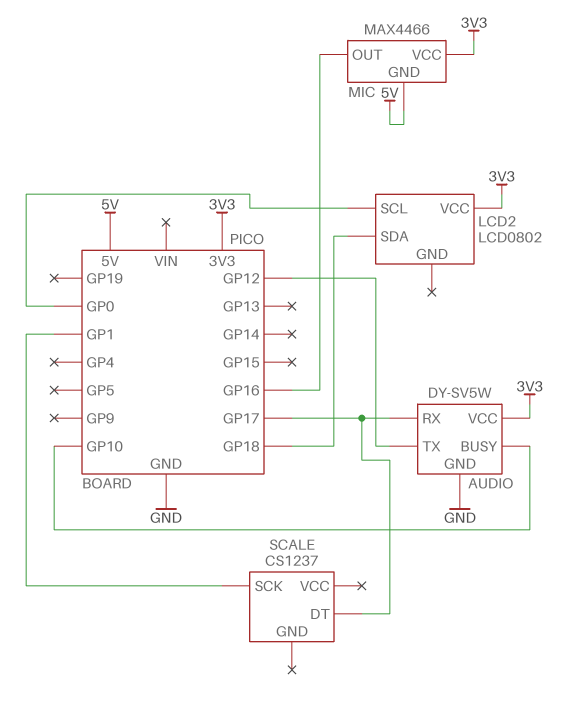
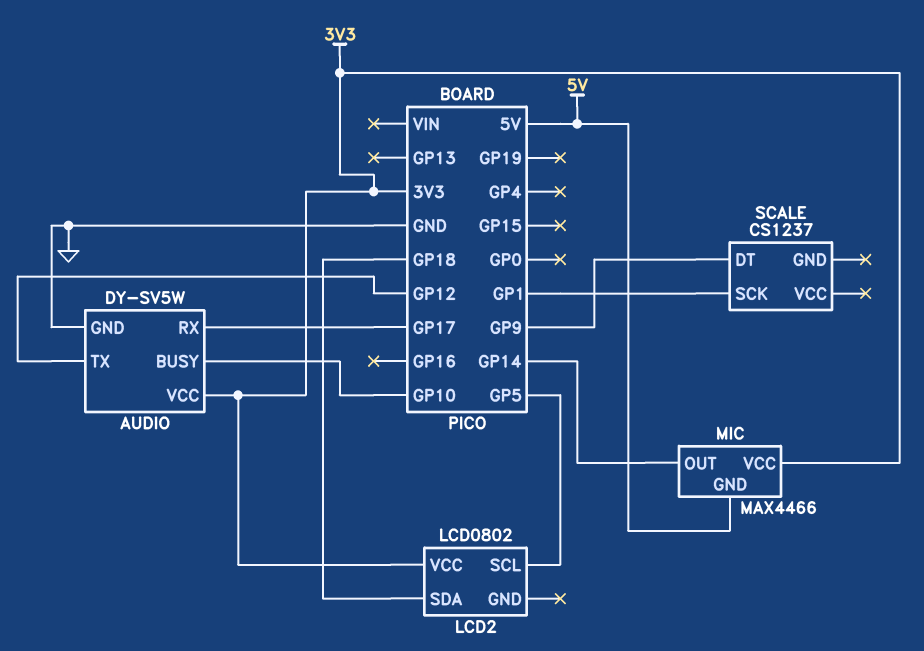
LCD2 pin SCL: GP0 -> GP5
MIC pin OUT: GP16 -> GP14
SCALE pin DT: GP17 -> GP9

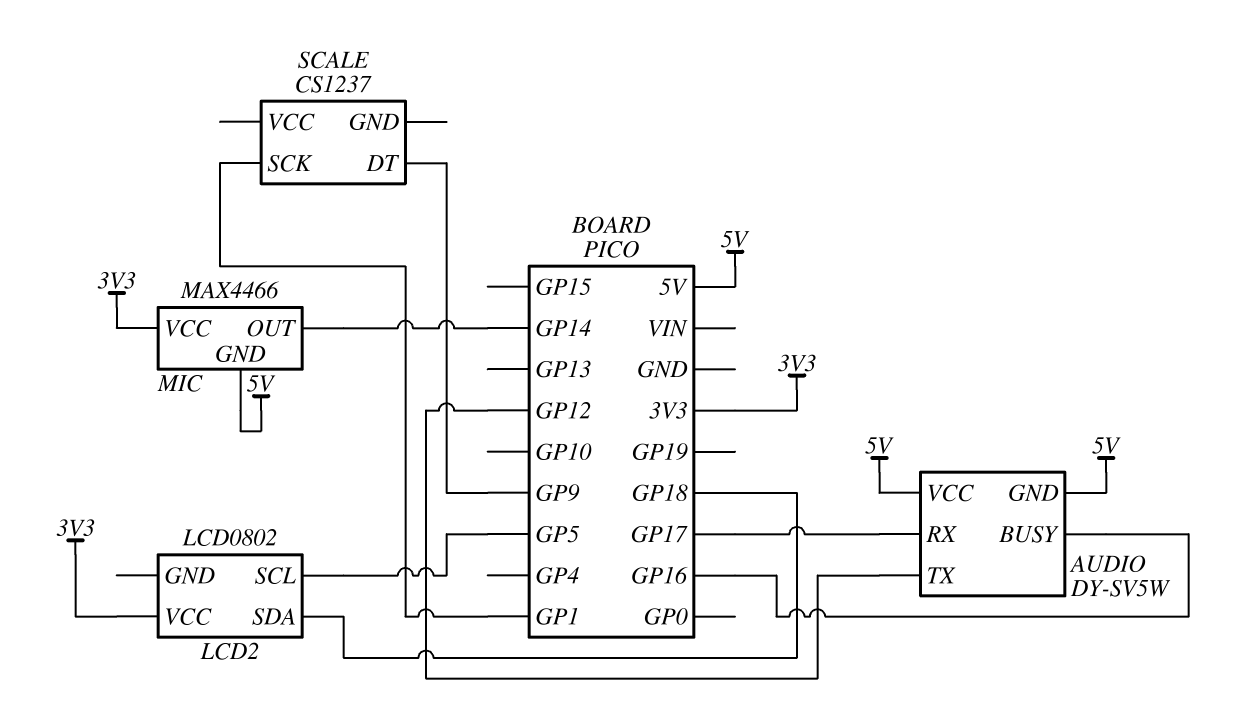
AUDIO pin BUSY: GP10 -> GP16
AUDIO pin GND: GND -> 5V
AUDIO pin VCC: 3V3 -> 5V

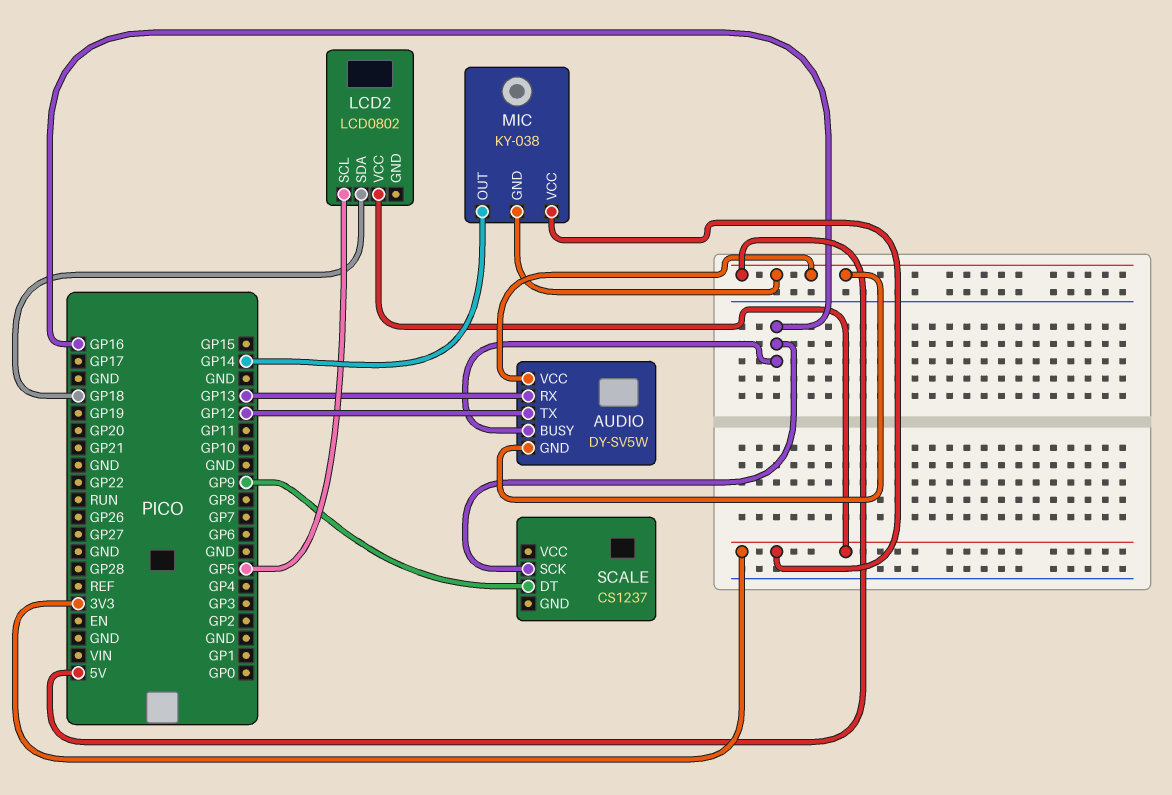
AUDIO pin RX: GP17 -> GP13
MIC: MAX4466 -> KY-038
SCALE pin SCK: GP1 -> GP16

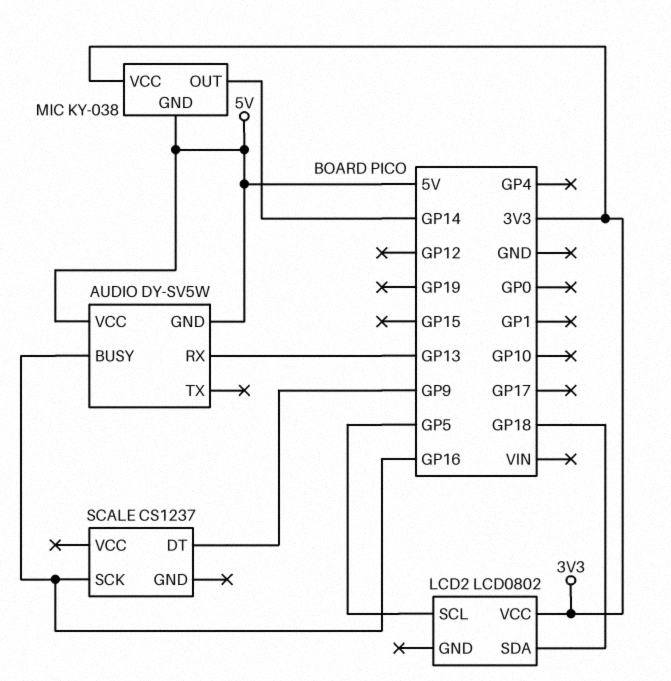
AUDIO pin TX: GP12 -> none

